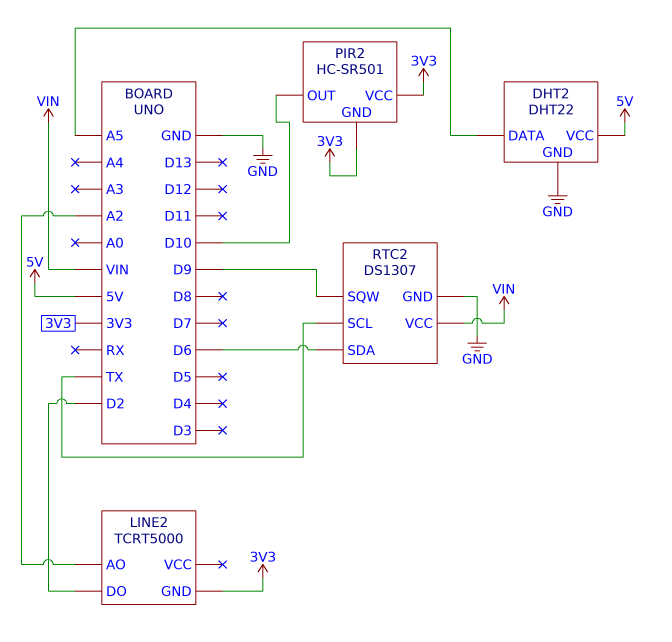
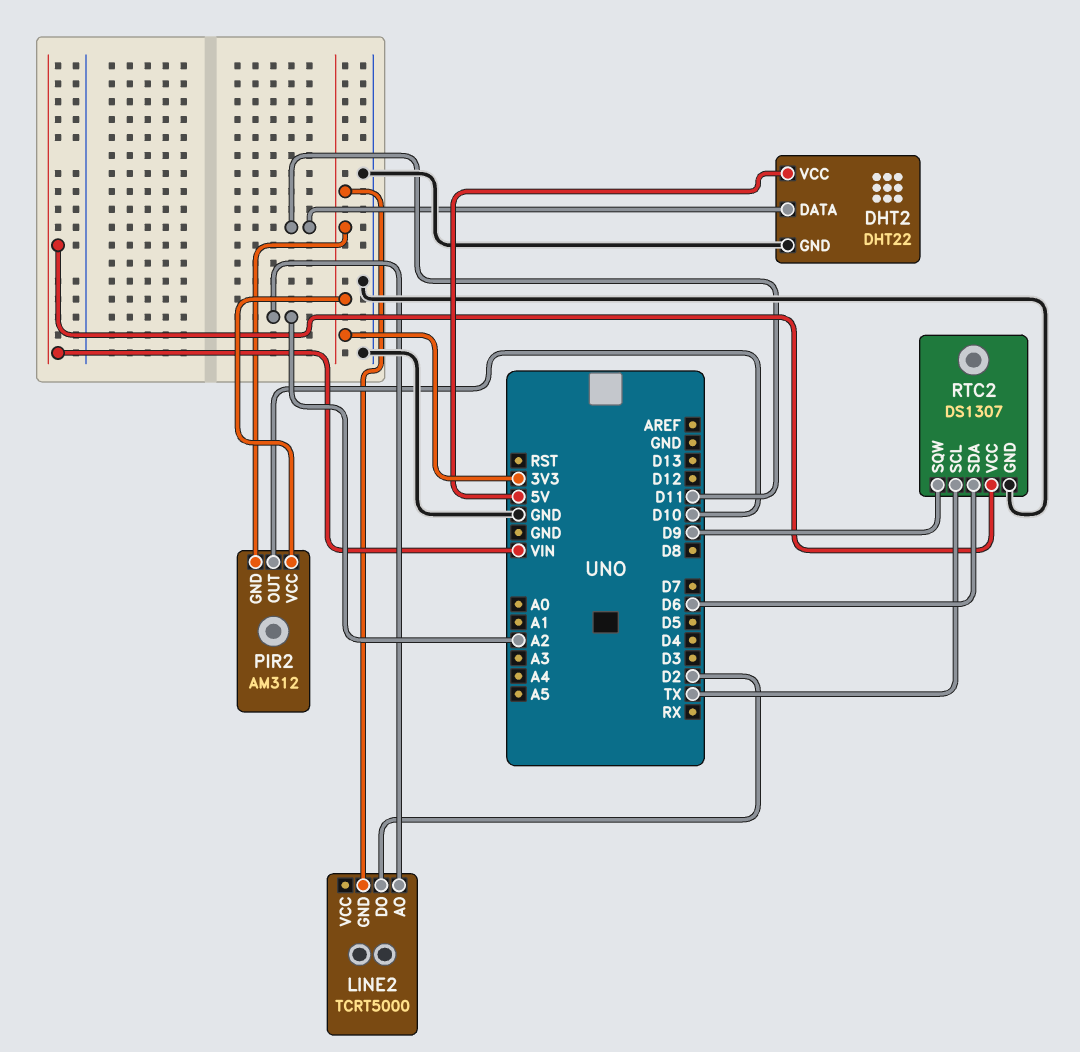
DHT2 pin DATA: A5 -> D11
PIR2: HC-SR501 -> AM312

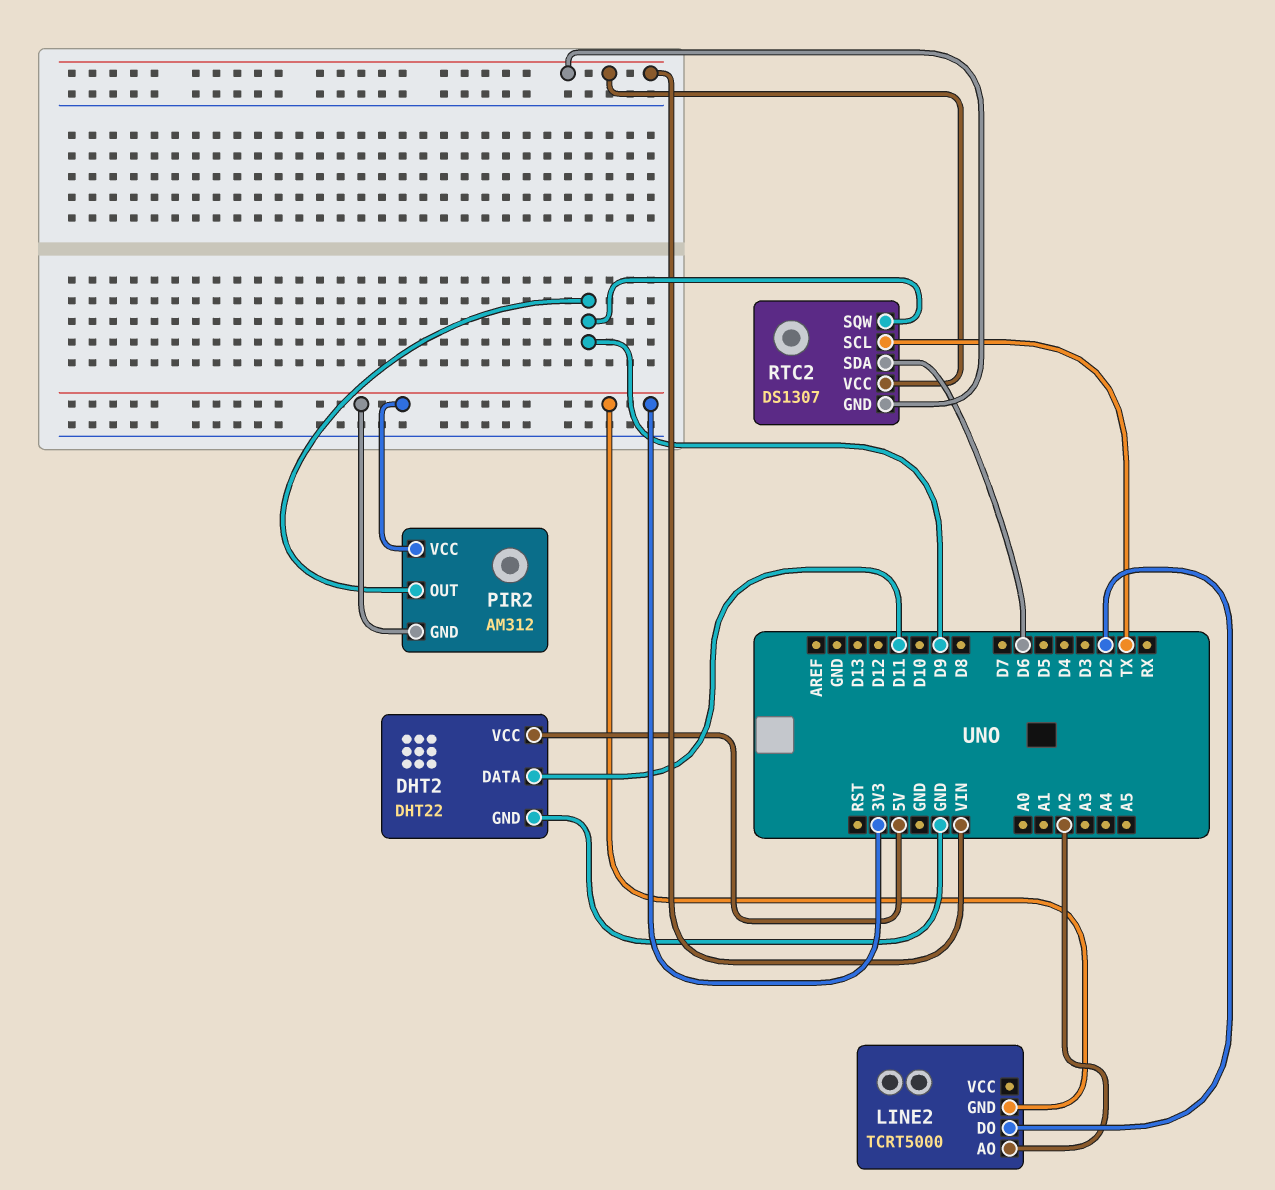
PIR2 pin OUT: D10 -> D9
RTC2 pin GND: GND -> VIN

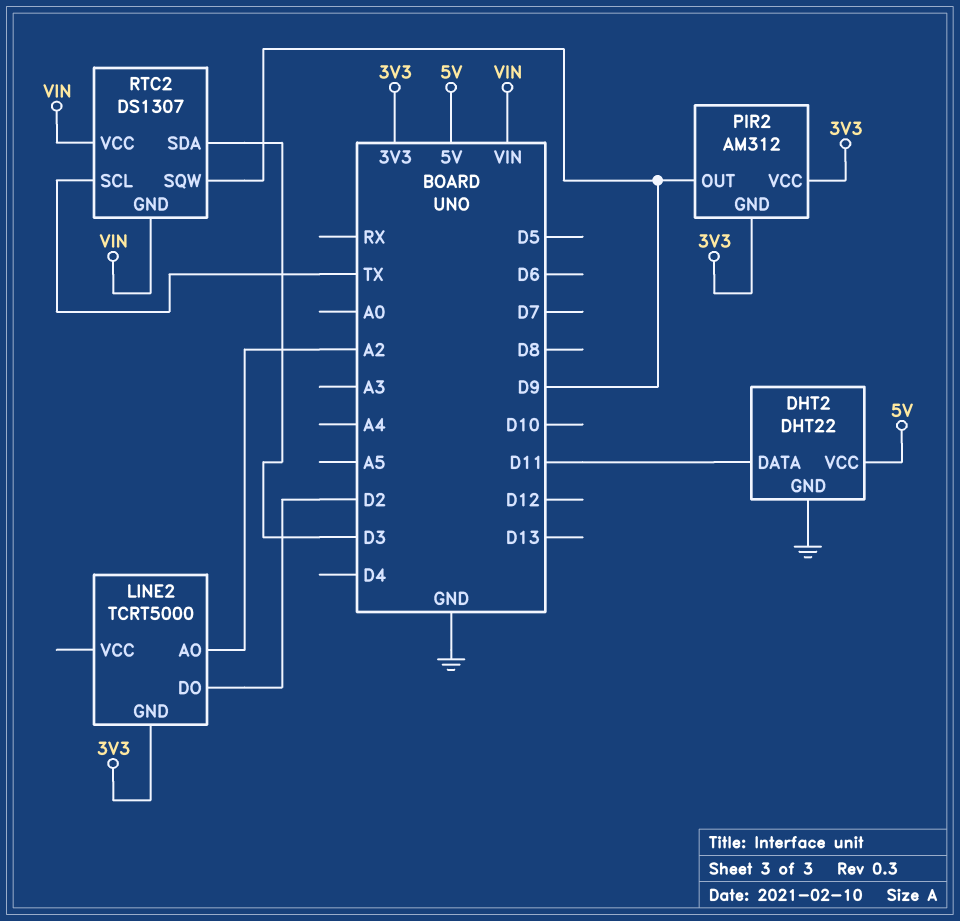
RTC2 pin SDA: D6 -> D3

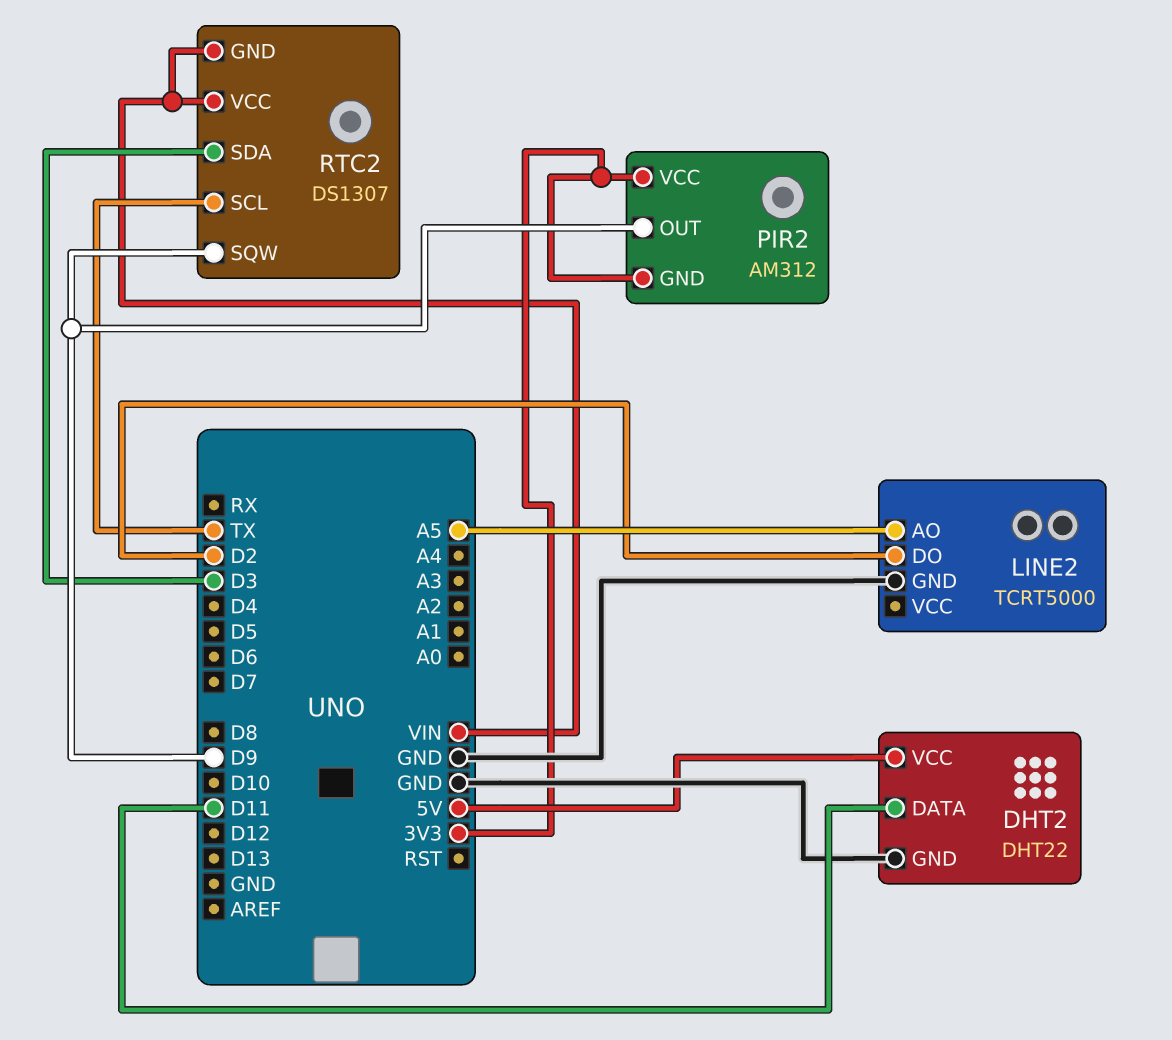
LINE2 pin AO: A2 -> A5
LINE2 pin GND: 3V3 -> GND

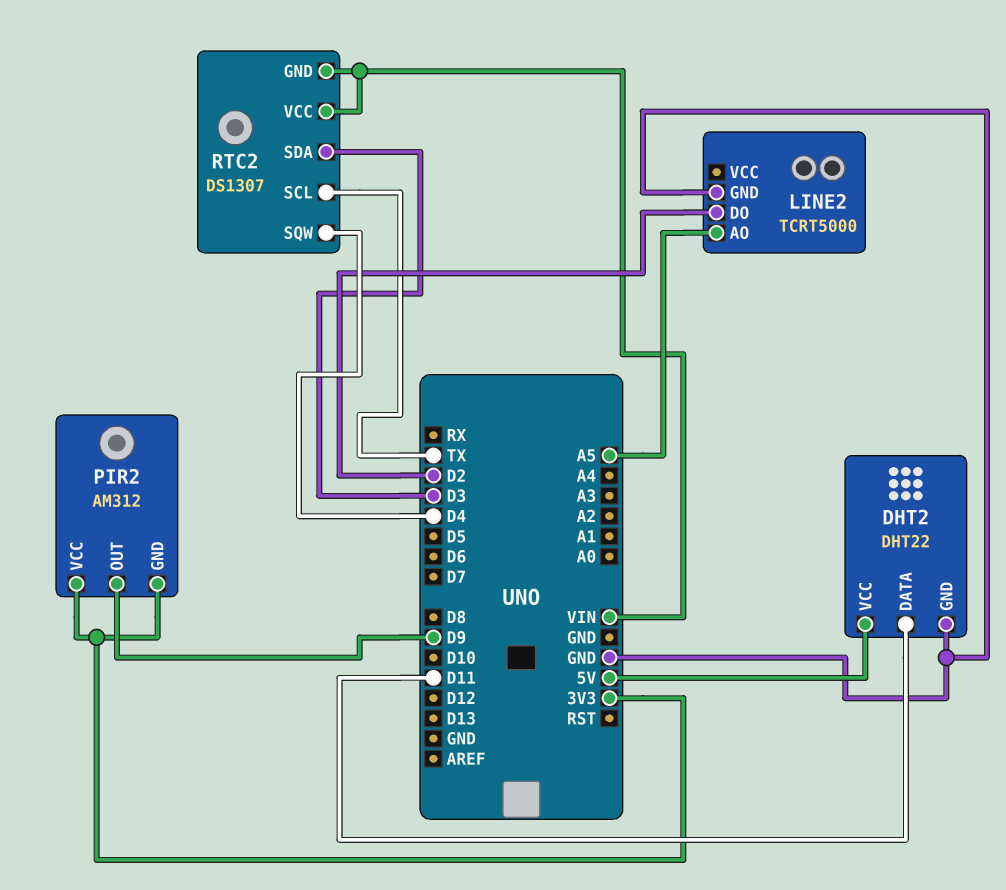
RTC2 pin SQW: D9 -> D4

